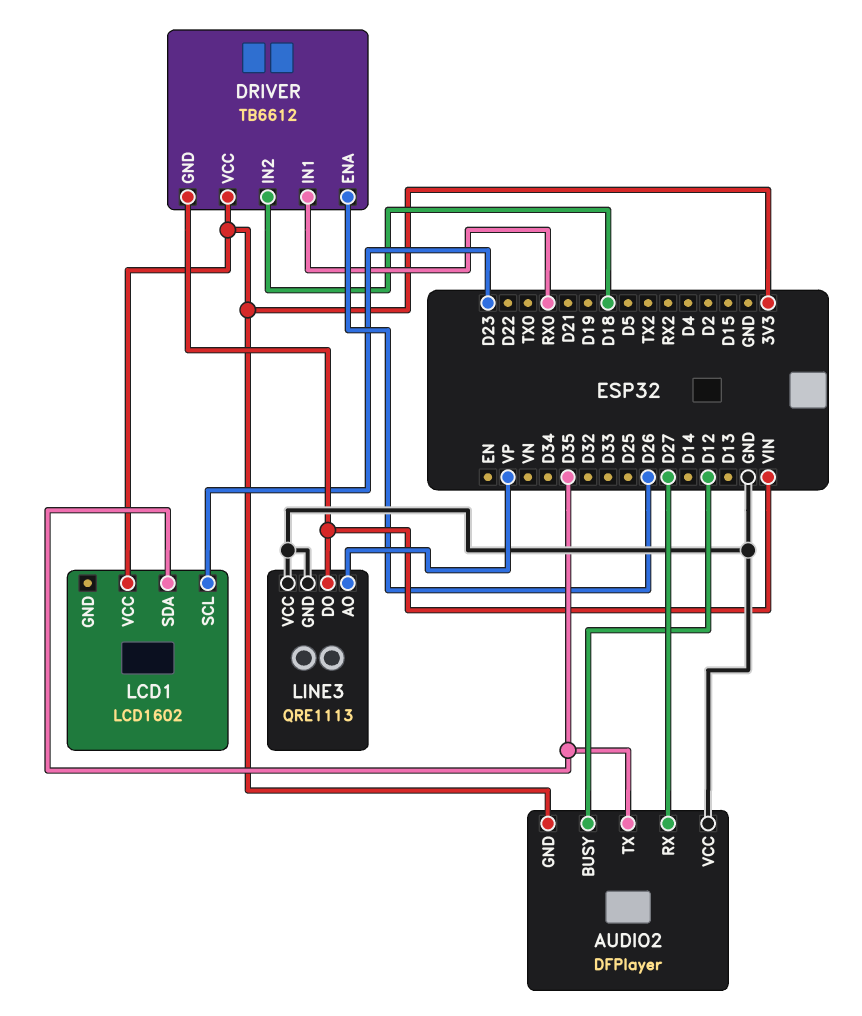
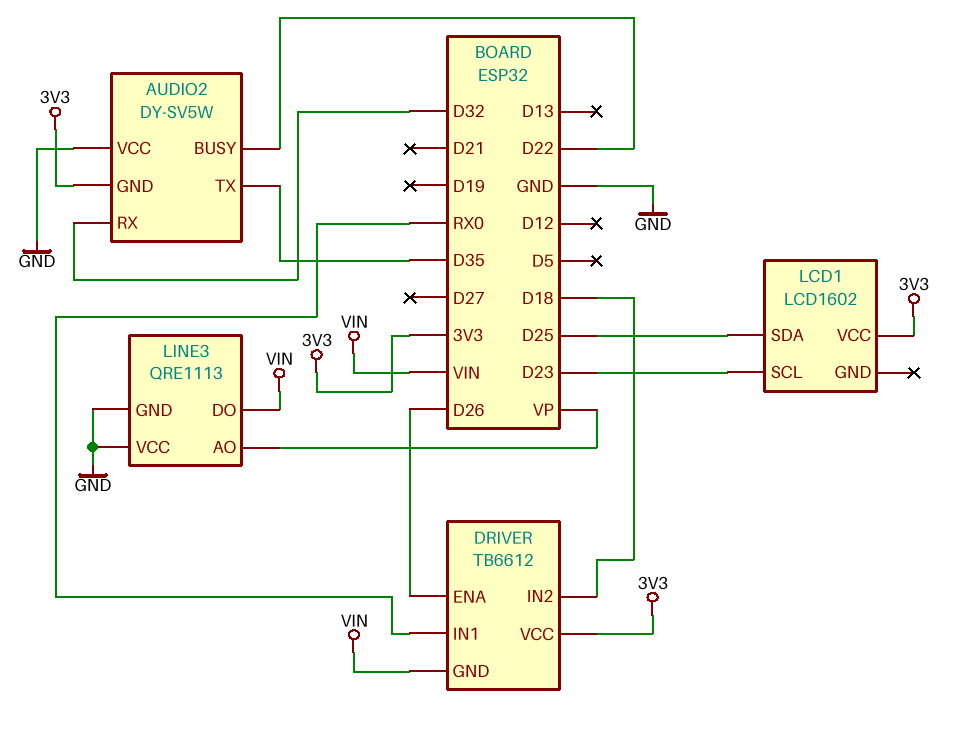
AUDIO2: DFPlayer -> DY-SV5W
AUDIO2 pin BUSY: D12 -> D22
AUDIO2 pin RX: D27 -> D32
LCD1 pin SDA: D35 -> D25

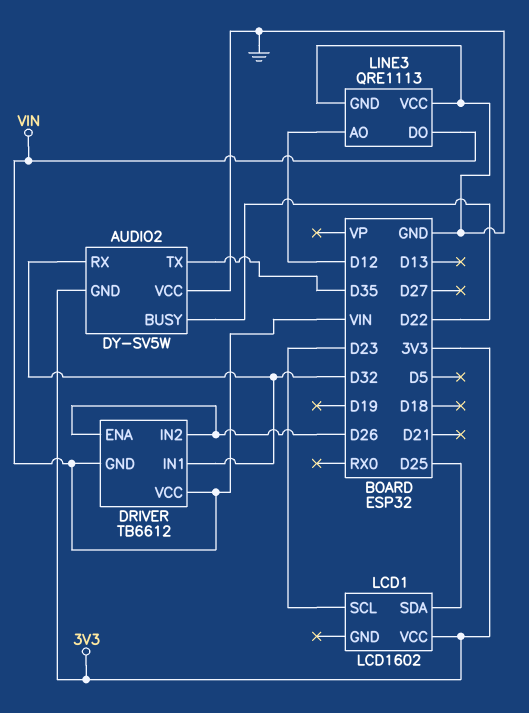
DRIVER pin IN1: RX0 -> D32
DRIVER pin IN2: D18 -> D26
DRIVER pin VCC: 3V3 -> VIN
LINE3 pin AO: VP -> D12

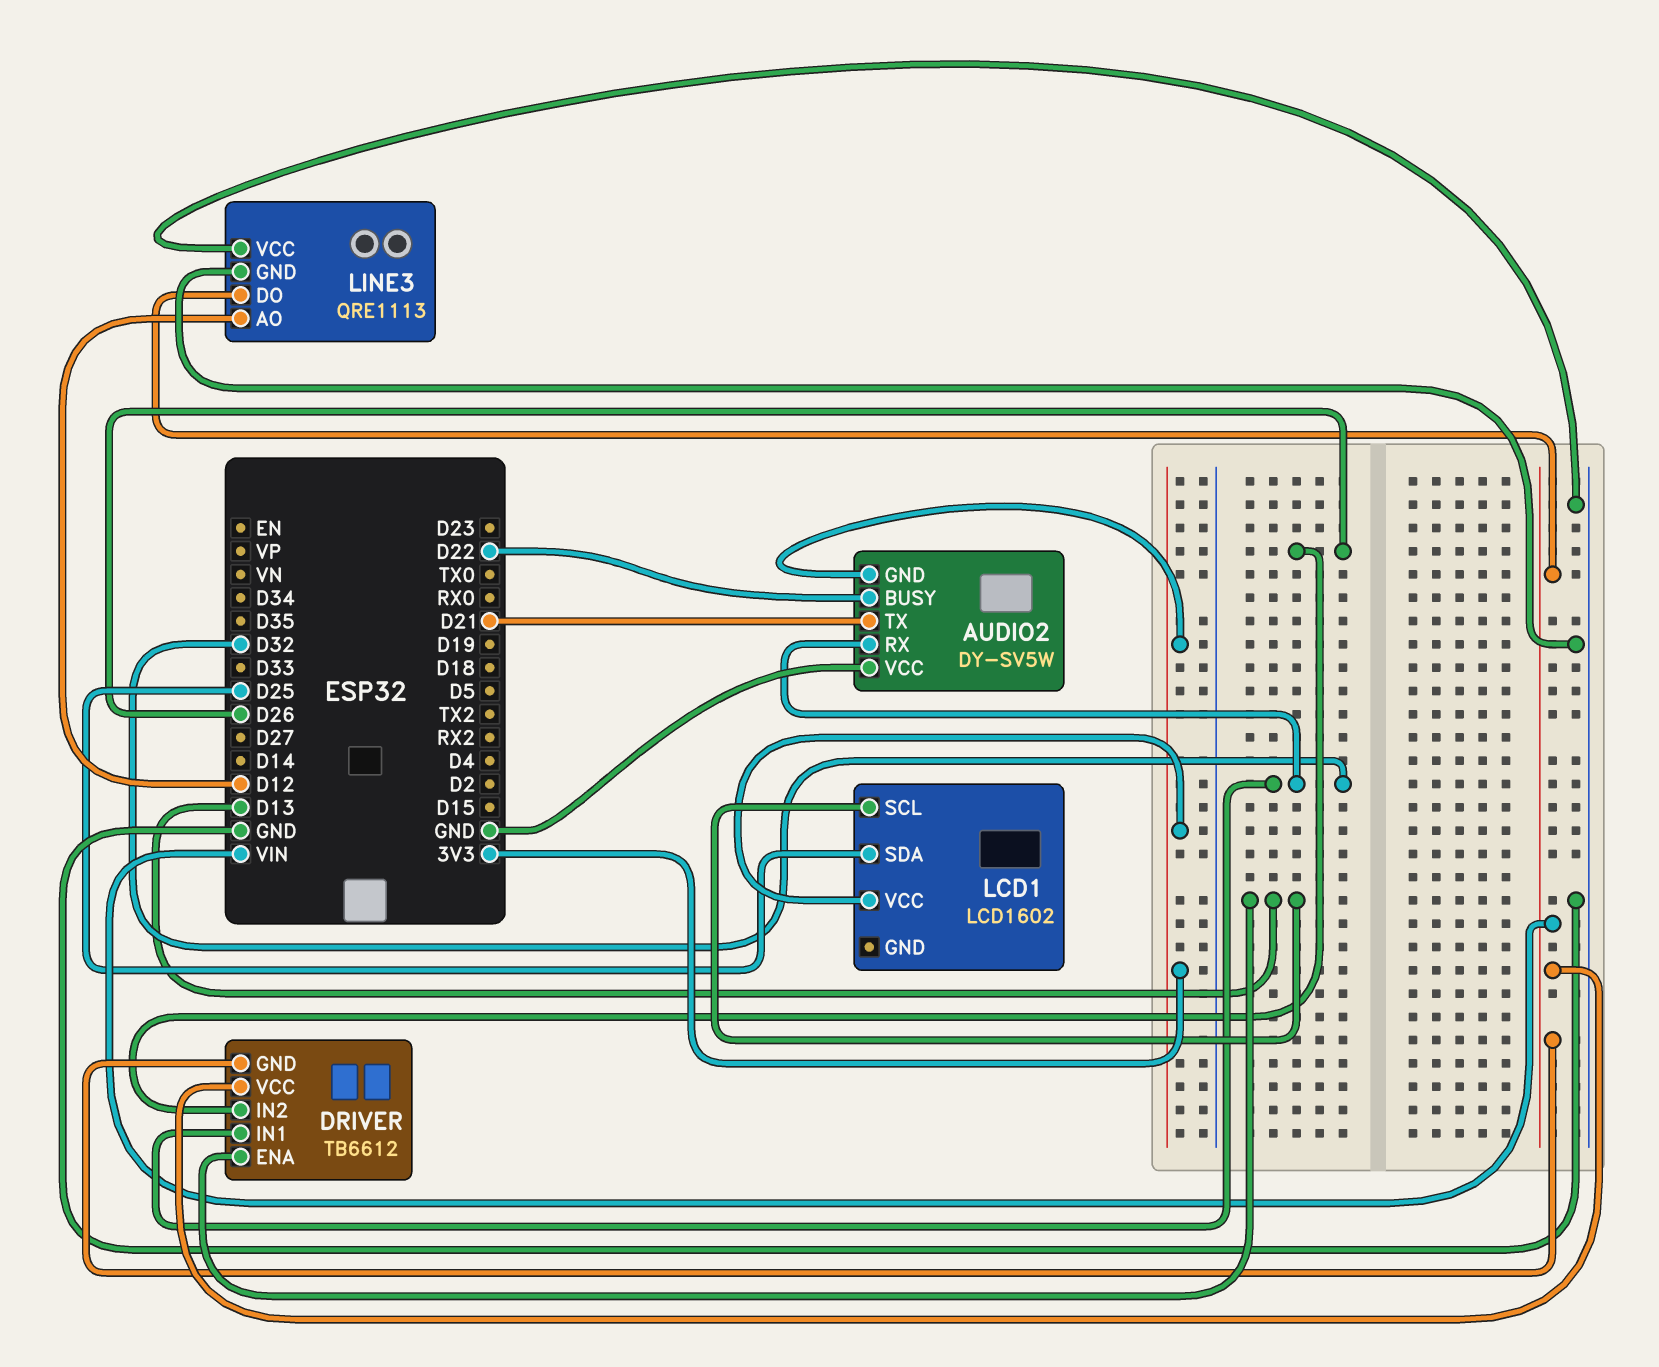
AUDIO2 pin TX: D35 -> D21
DRIVER pin ENA: D26 -> D13
LCD1 pin SCL: D23 -> D13

